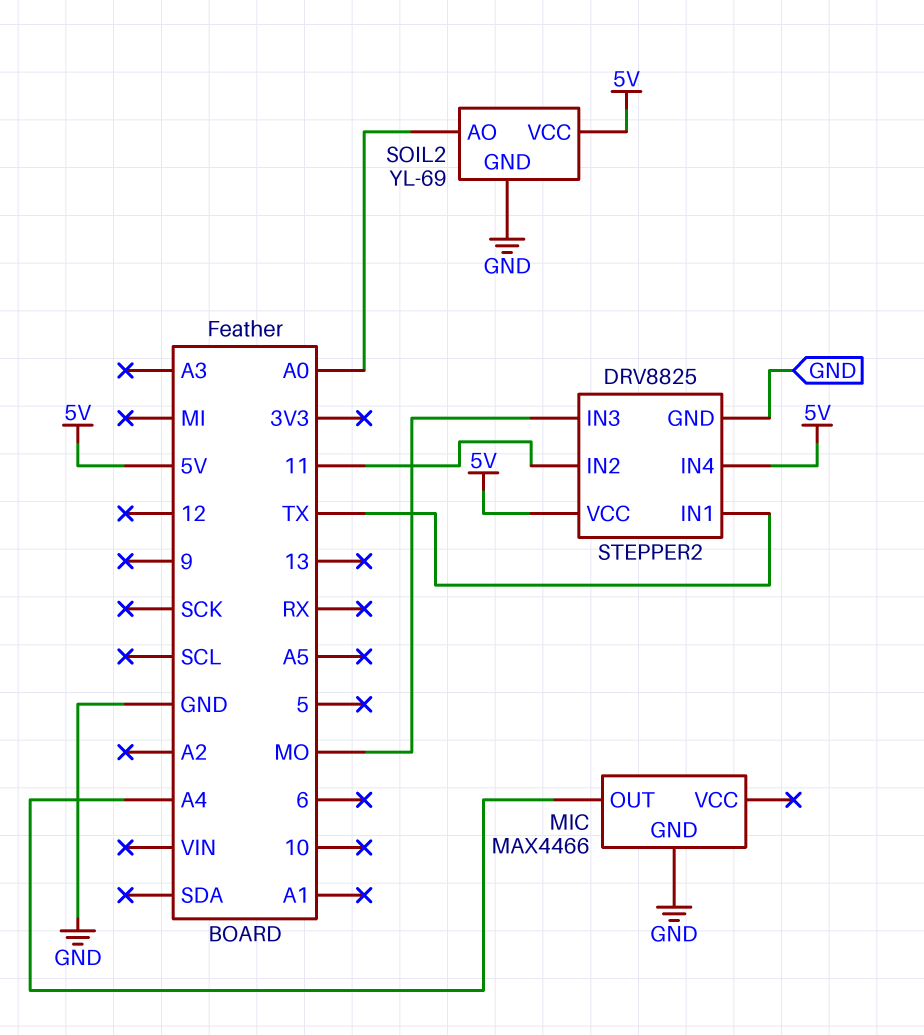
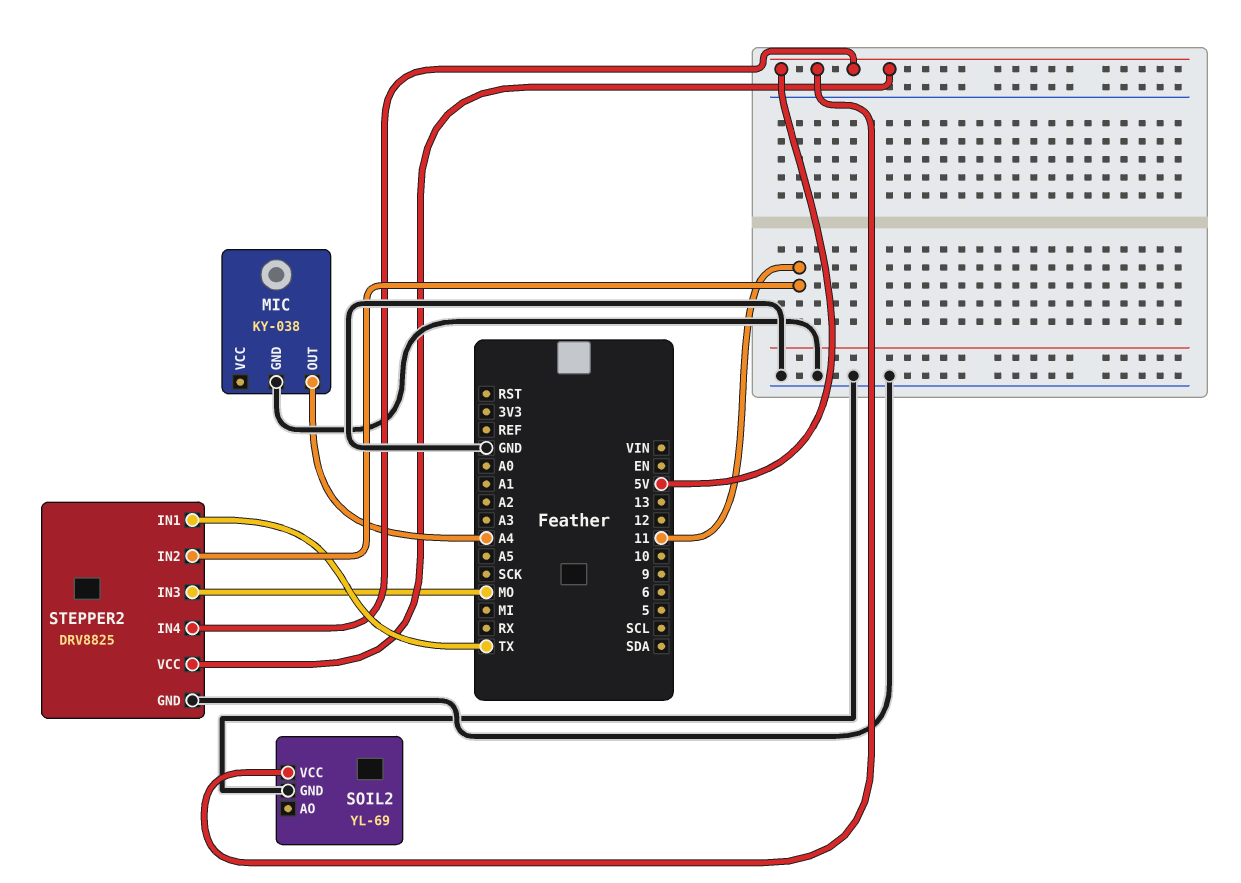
MIC: MAX4466 -> KY-038
SOIL2 pin AO: A0 -> none

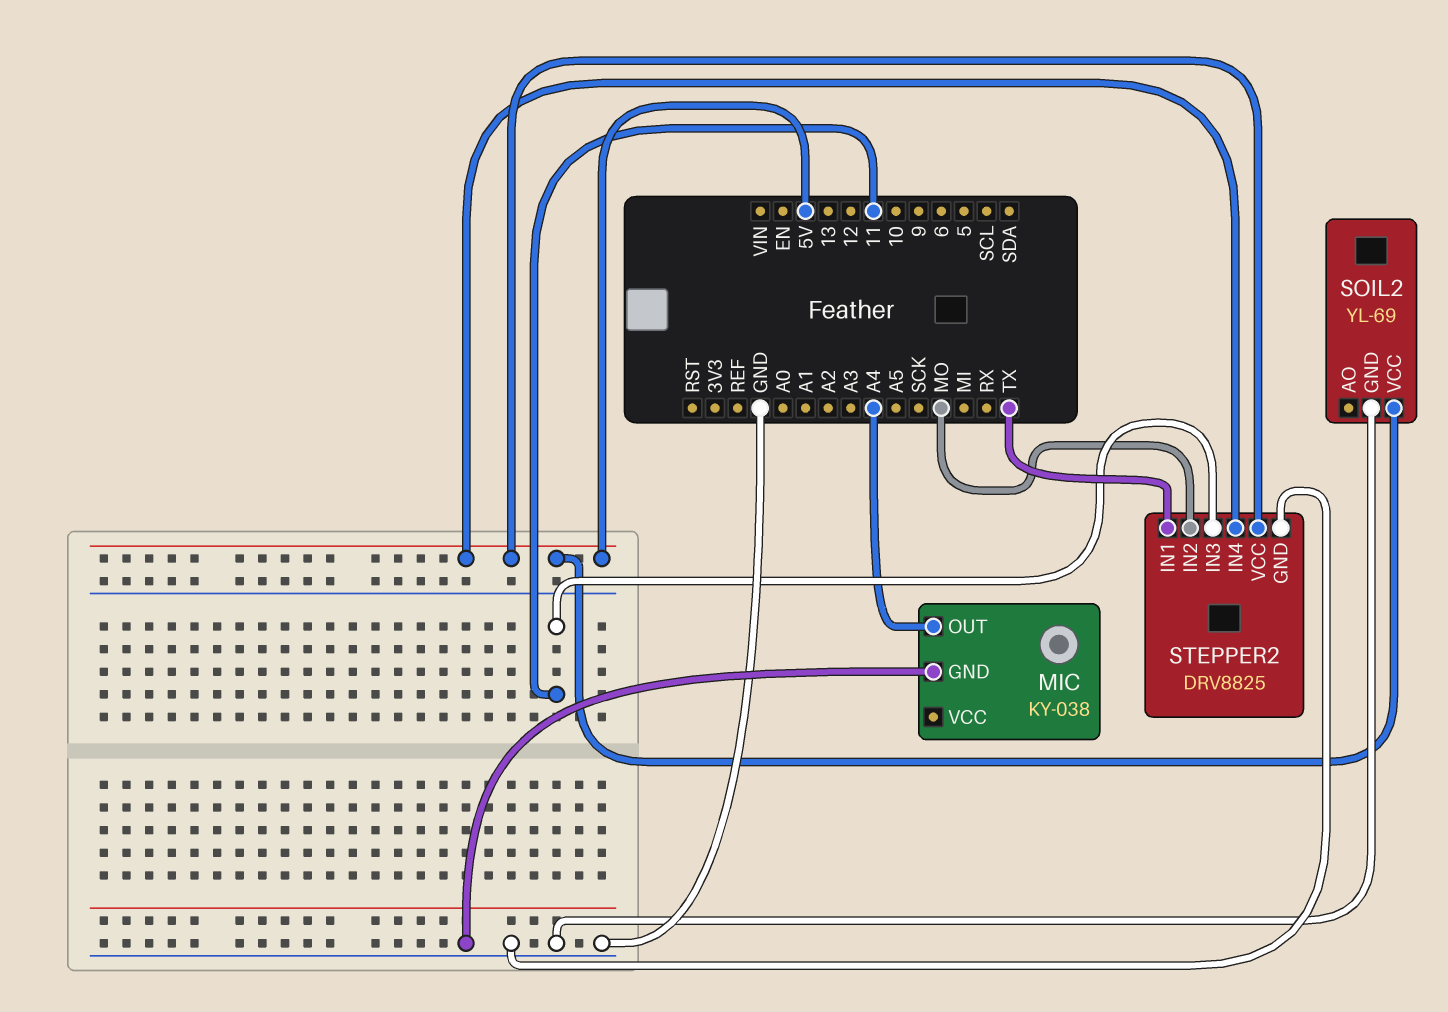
STEPPER2 pin IN2: 11 -> MO
STEPPER2 pin IN3: MO -> 11

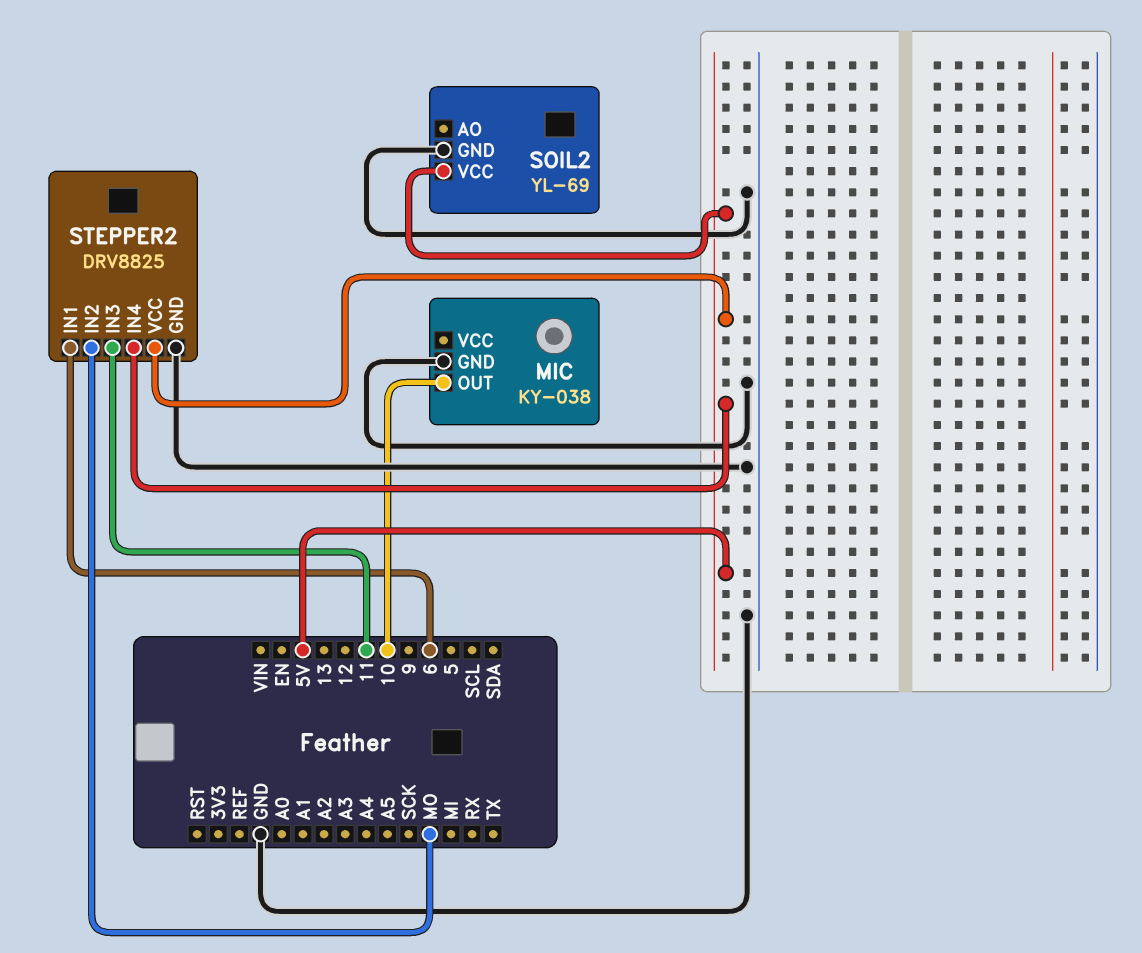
MIC pin OUT: A4 -> 10
STEPPER2 pin IN1: TX -> 6

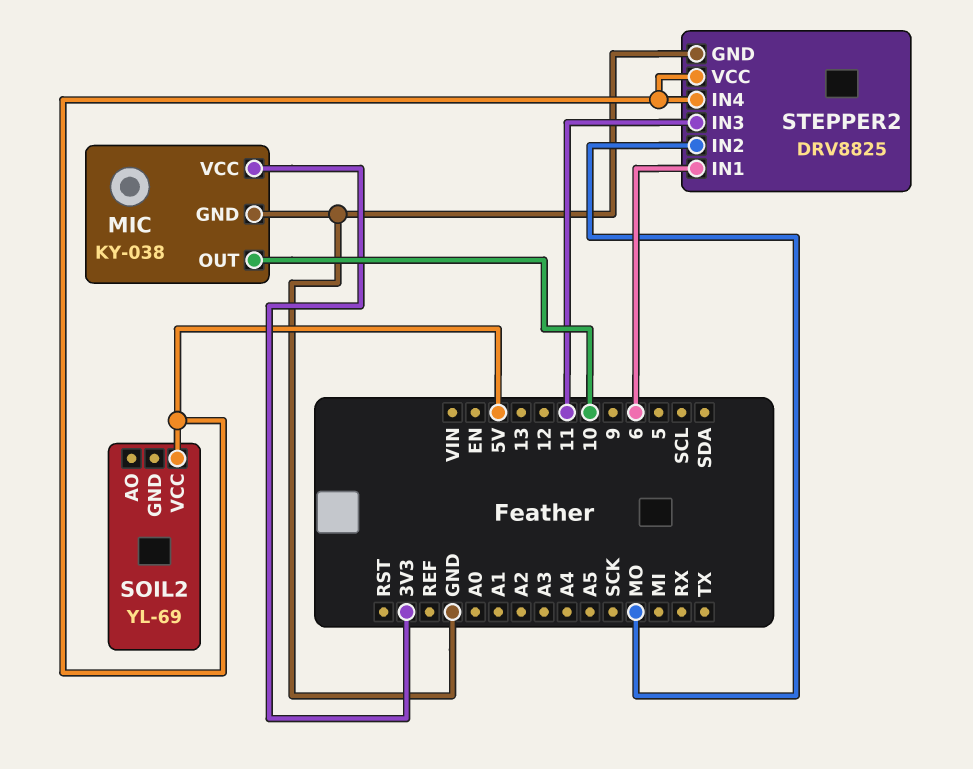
MIC pin VCC: none -> 3V3
SOIL2 pin GND: GND -> none

